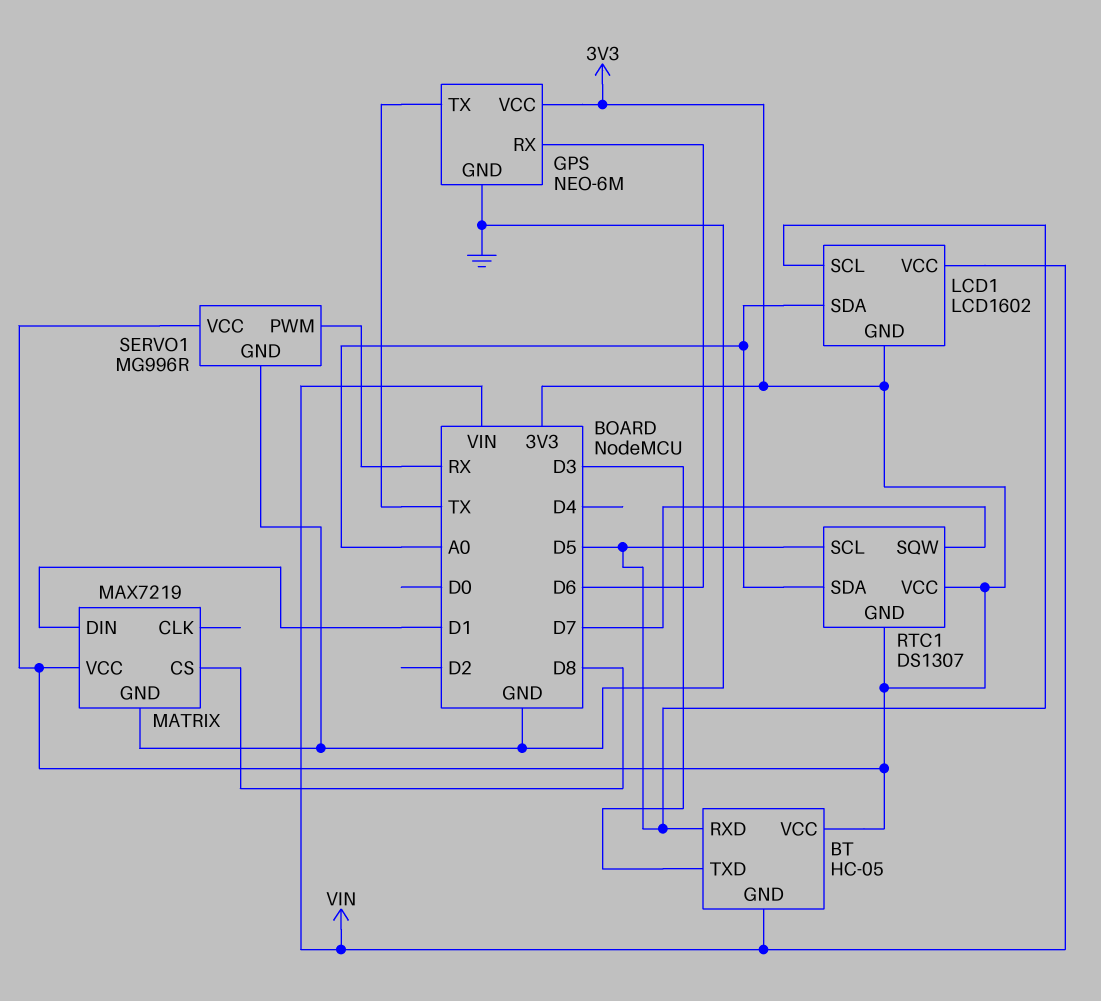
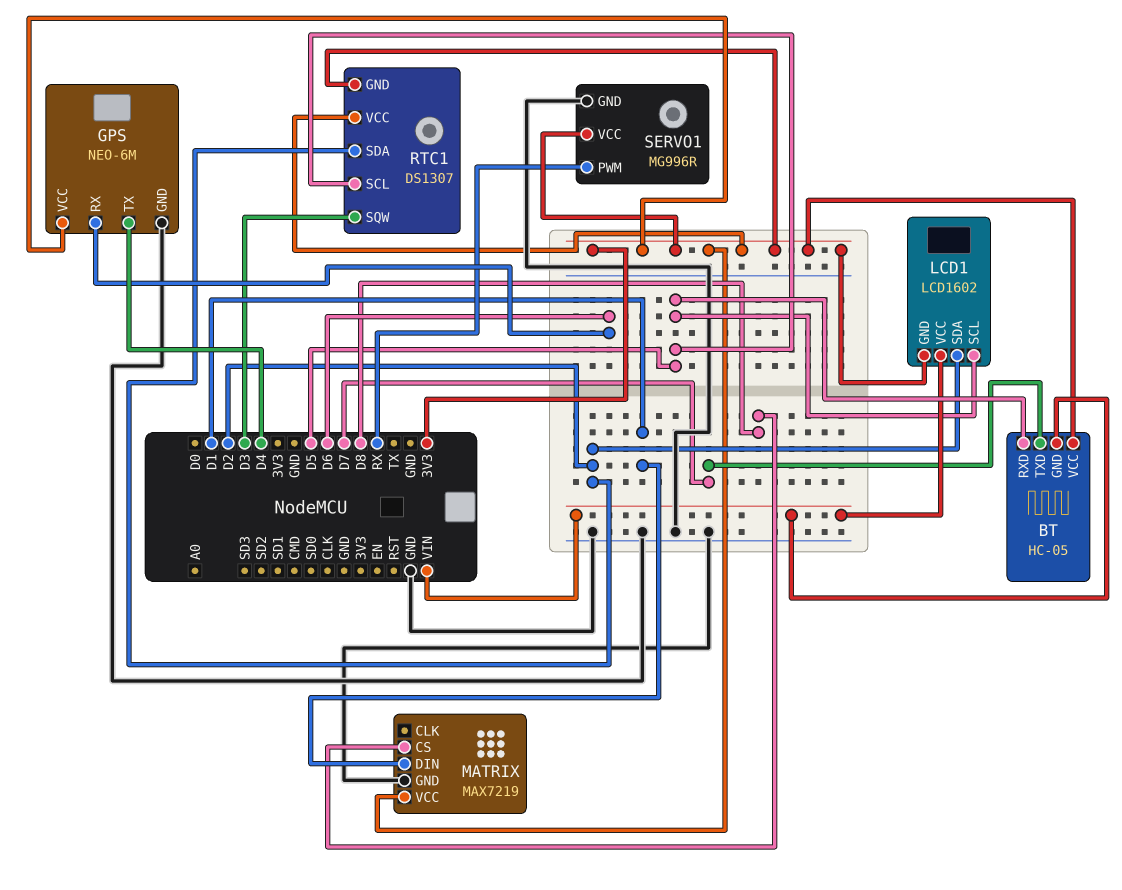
BT pin TXD: D3 -> D7
GPS pin TX: TX -> D4
LCD1 pin SDA: A0 -> D2
RTC1 pin SDA: A0 -> D2
RTC1 pin SQW: D7 -> D3

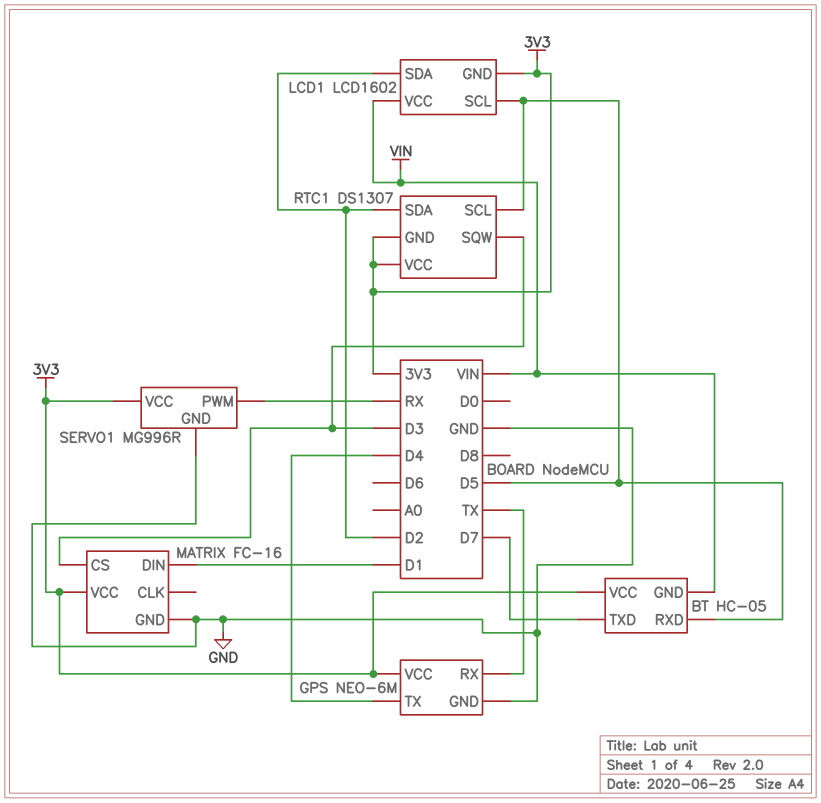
GPS pin RX: D6 -> TX
MATRIX: MAX7219 -> FC-16
MATRIX pin CS: D8 -> D3

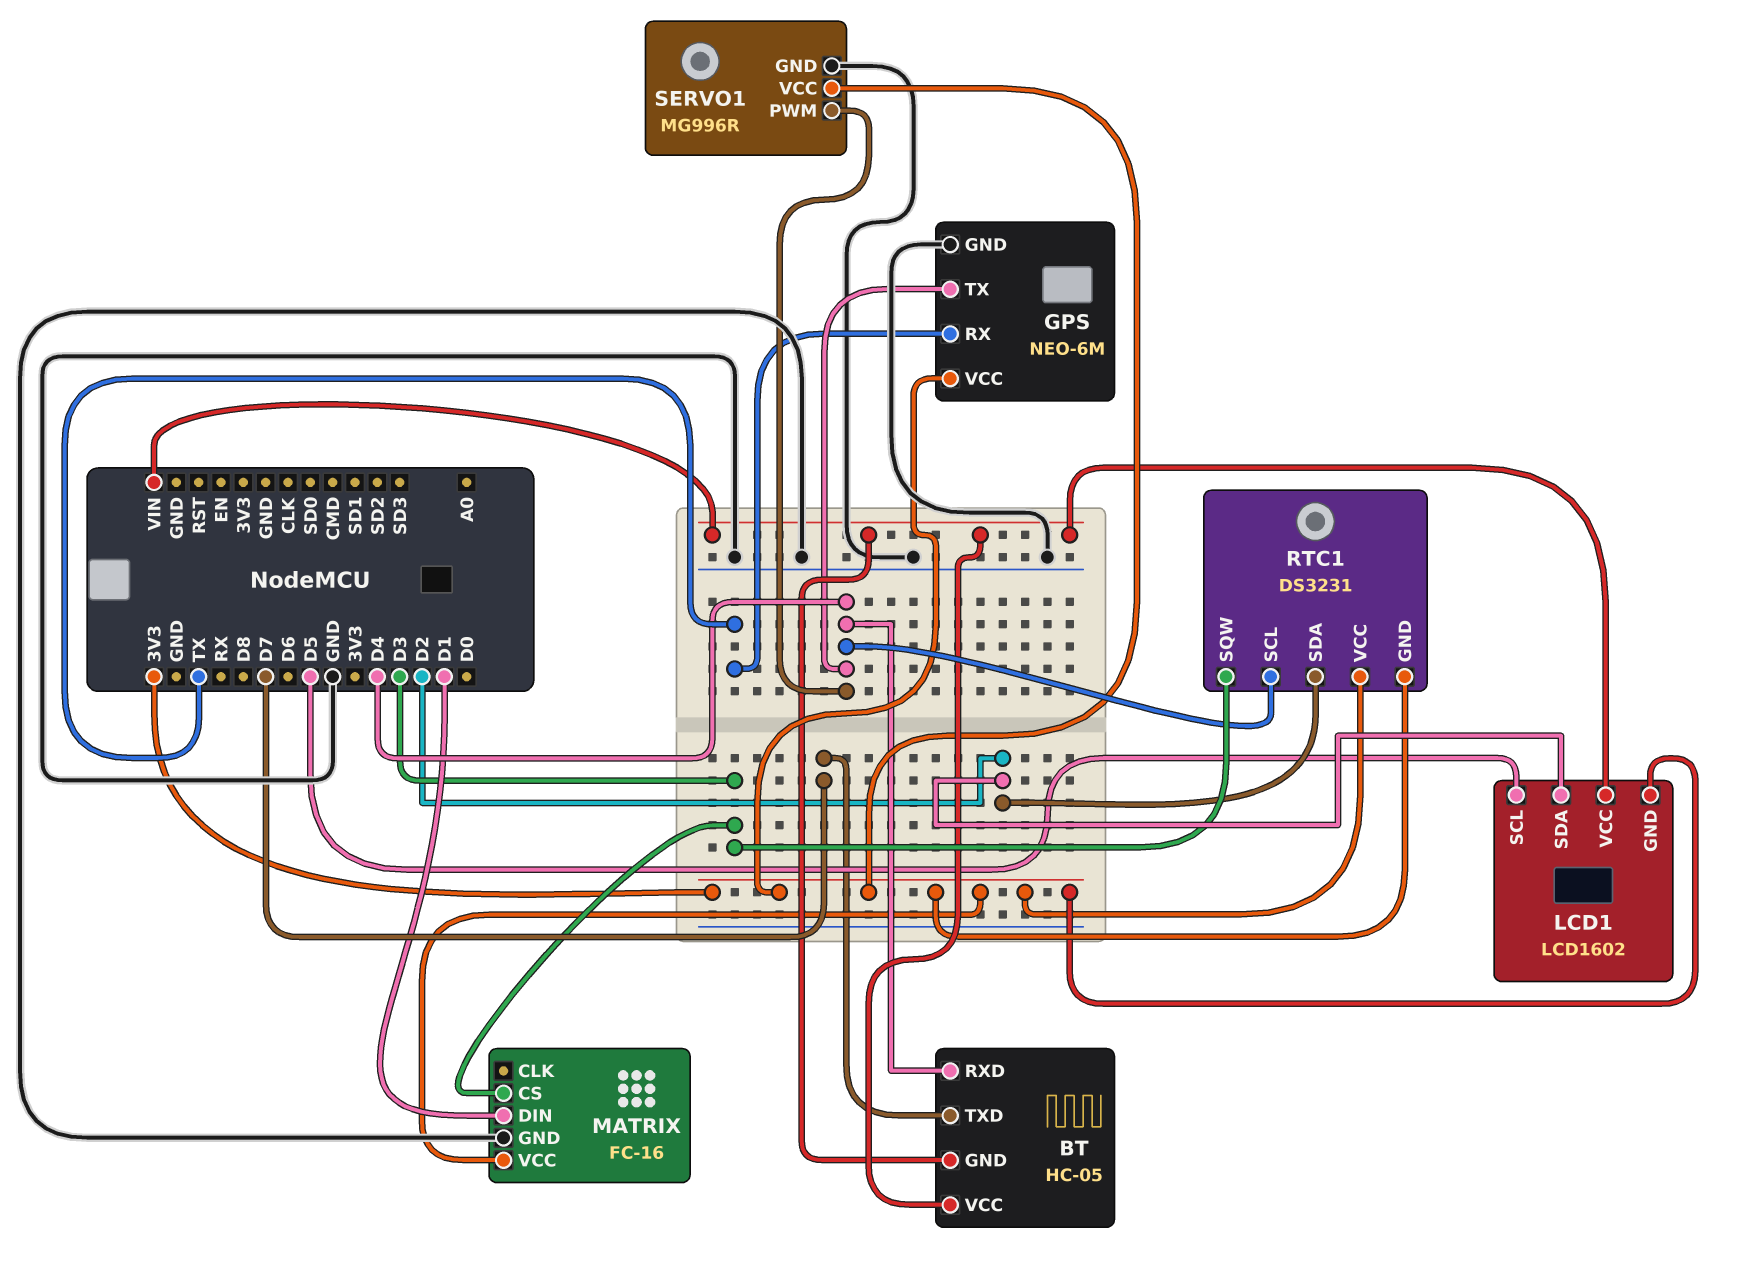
BT pin RXD: D5 -> D4
BT pin VCC: 3V3 -> VIN
RTC1: DS1307 -> DS3231
RTC1 pin SCL: D5 -> D4
SERVO1 pin PWM: RX -> D4

